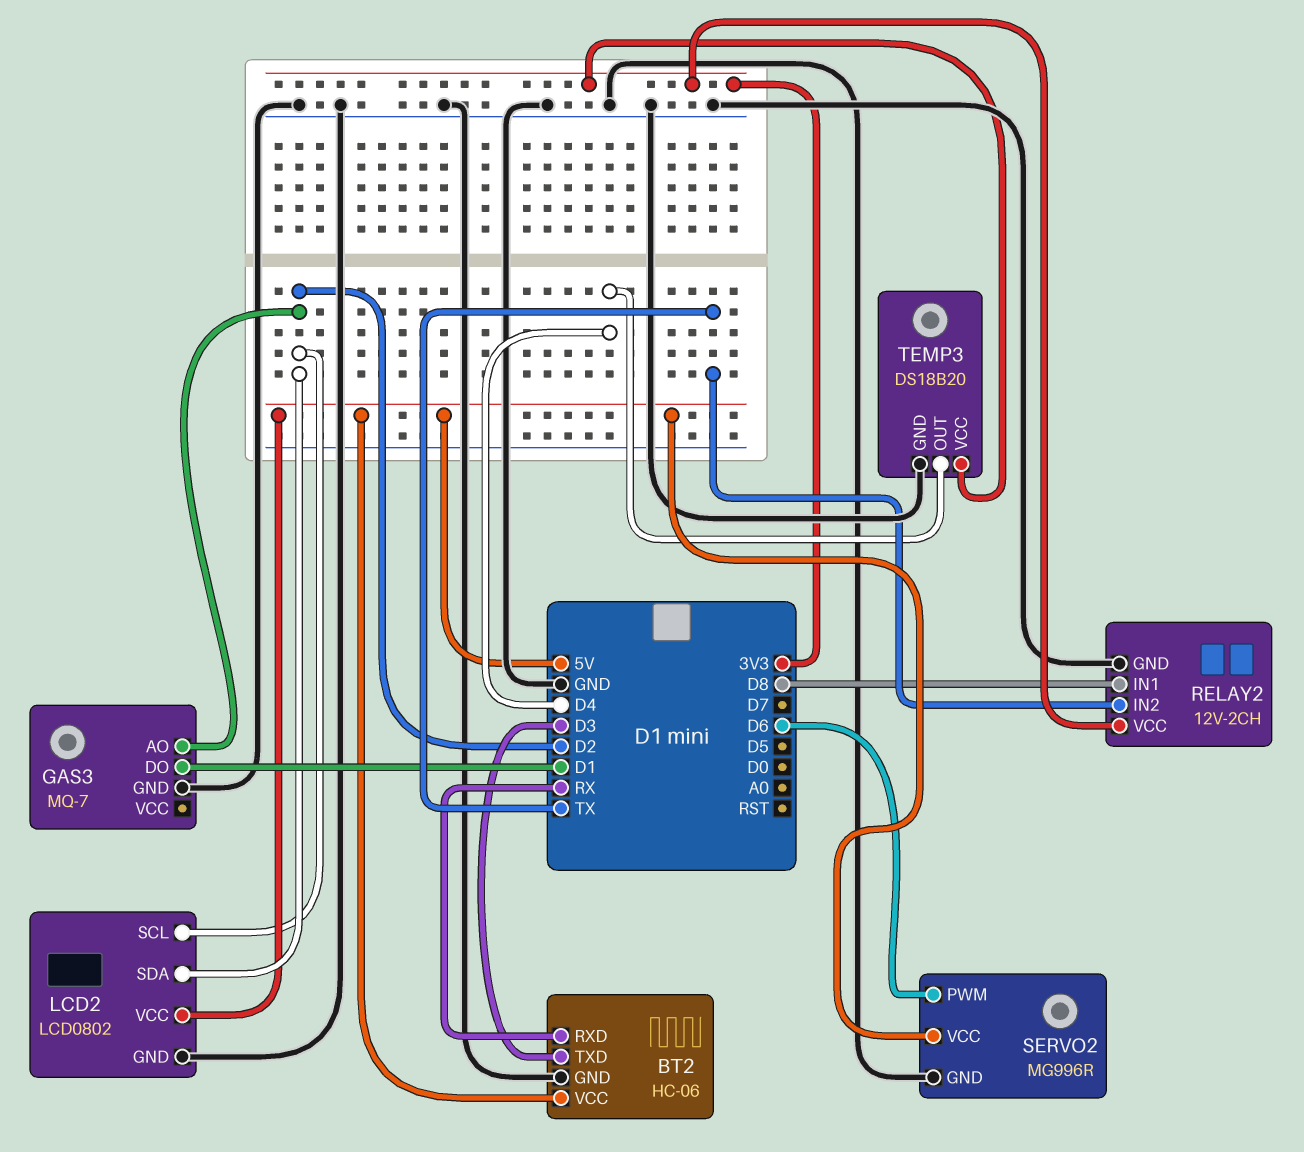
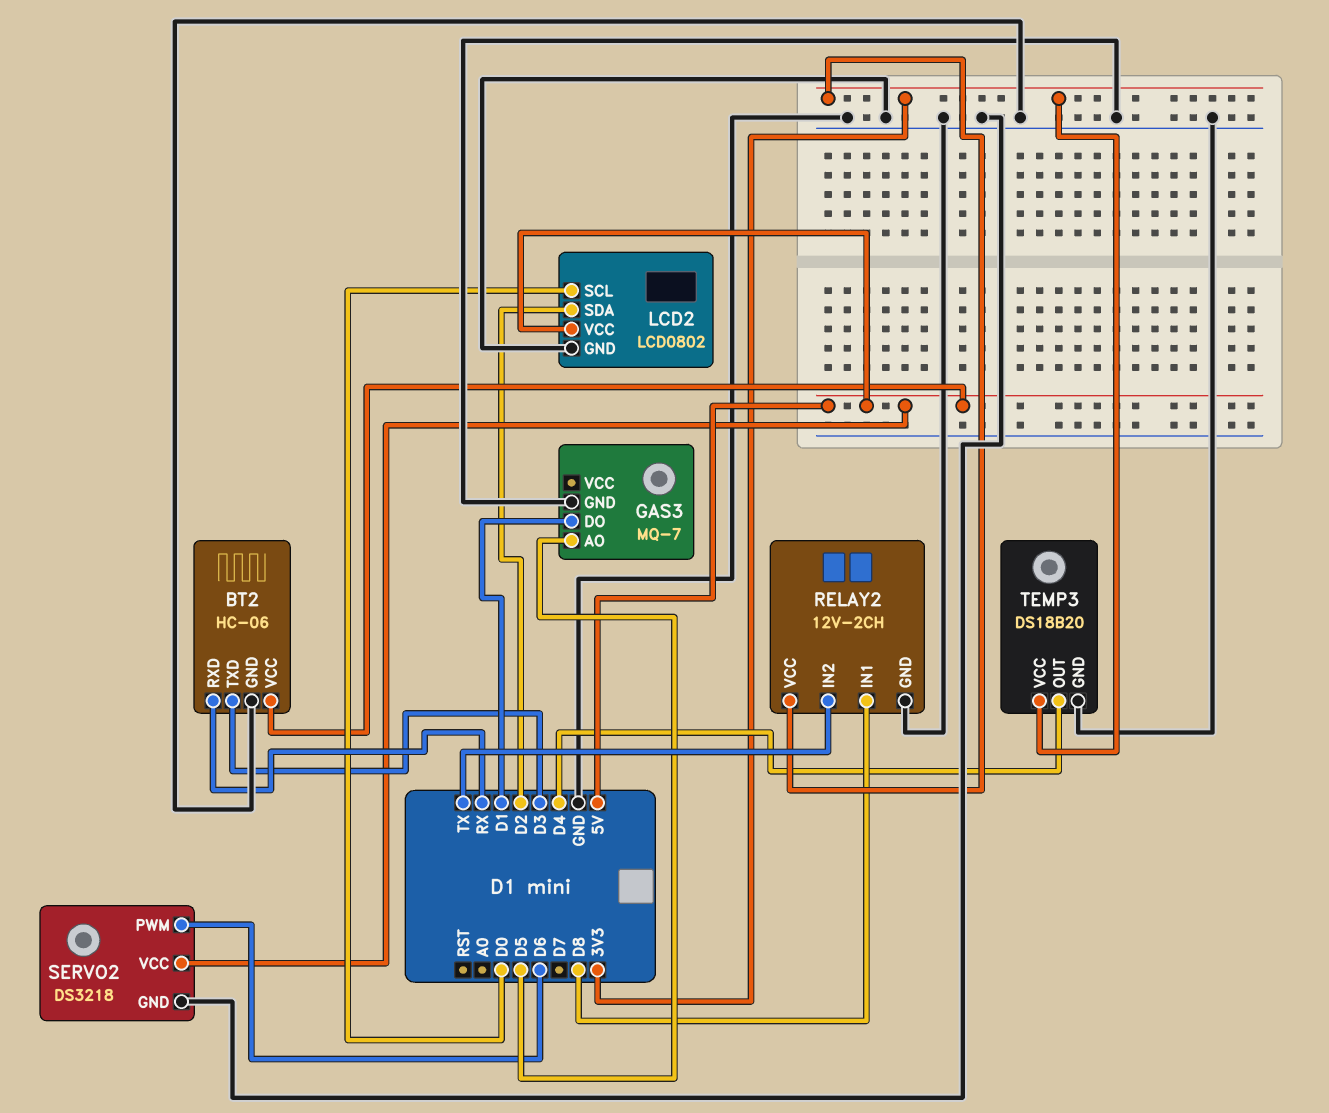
GAS3 pin AO: D2 -> D5
LCD2 pin SCL: D2 -> D0
SERVO2: MG996R -> DS3218

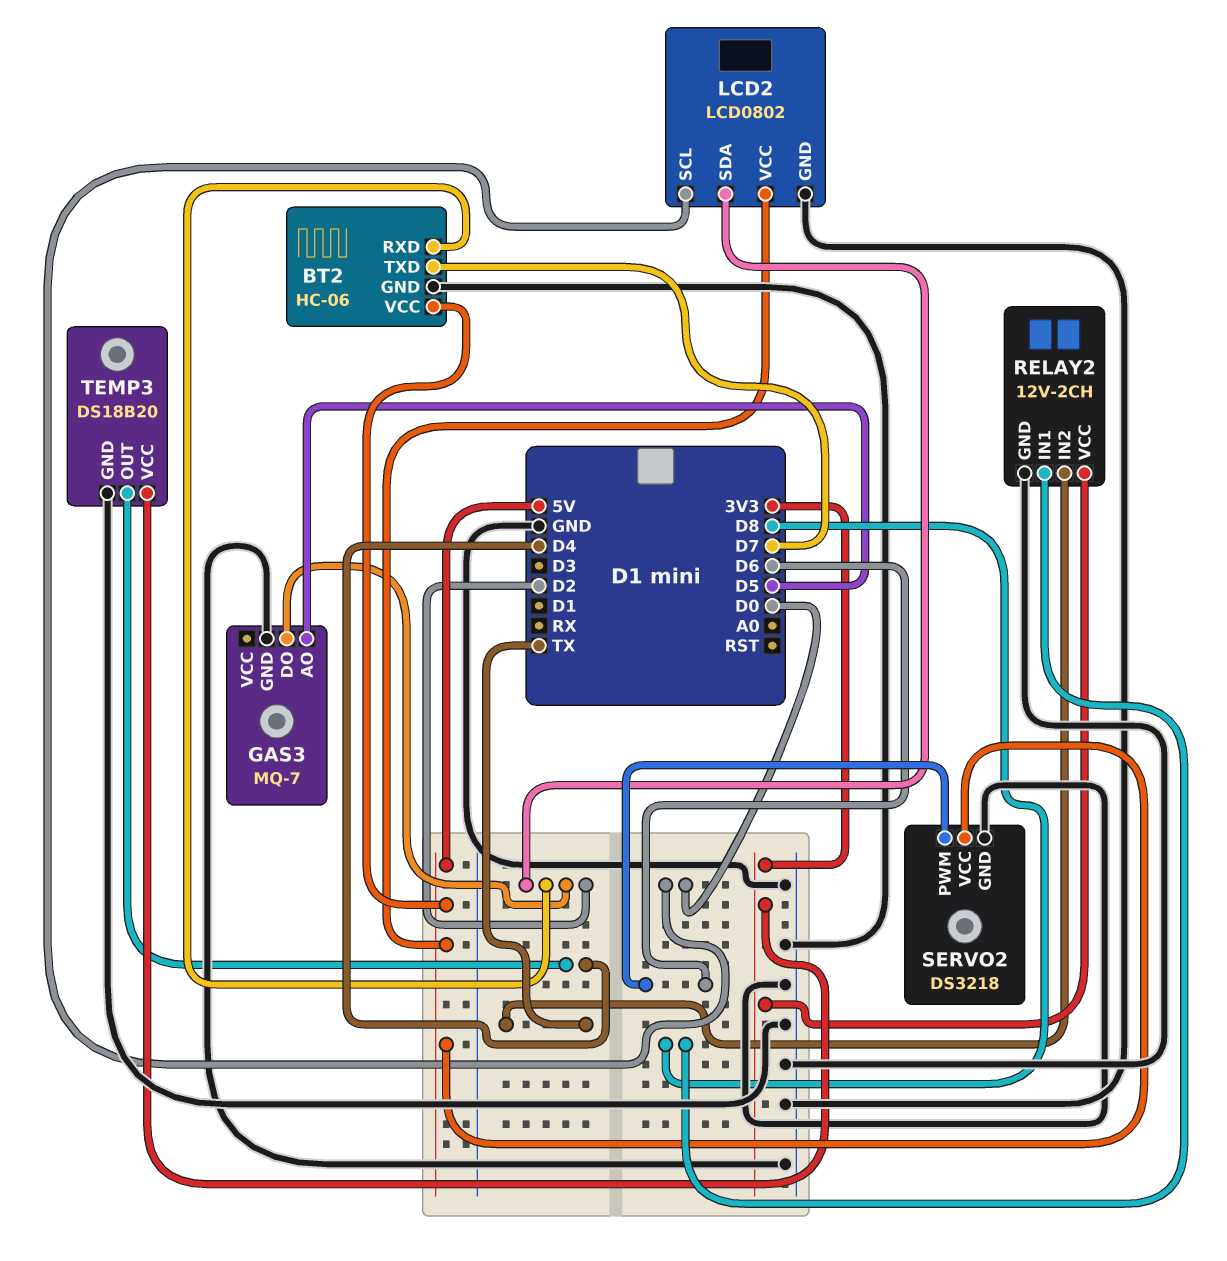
BT2 pin RXD: RX -> D2
BT2 pin TXD: D3 -> D7
GAS3 pin DO: D1 -> D2

